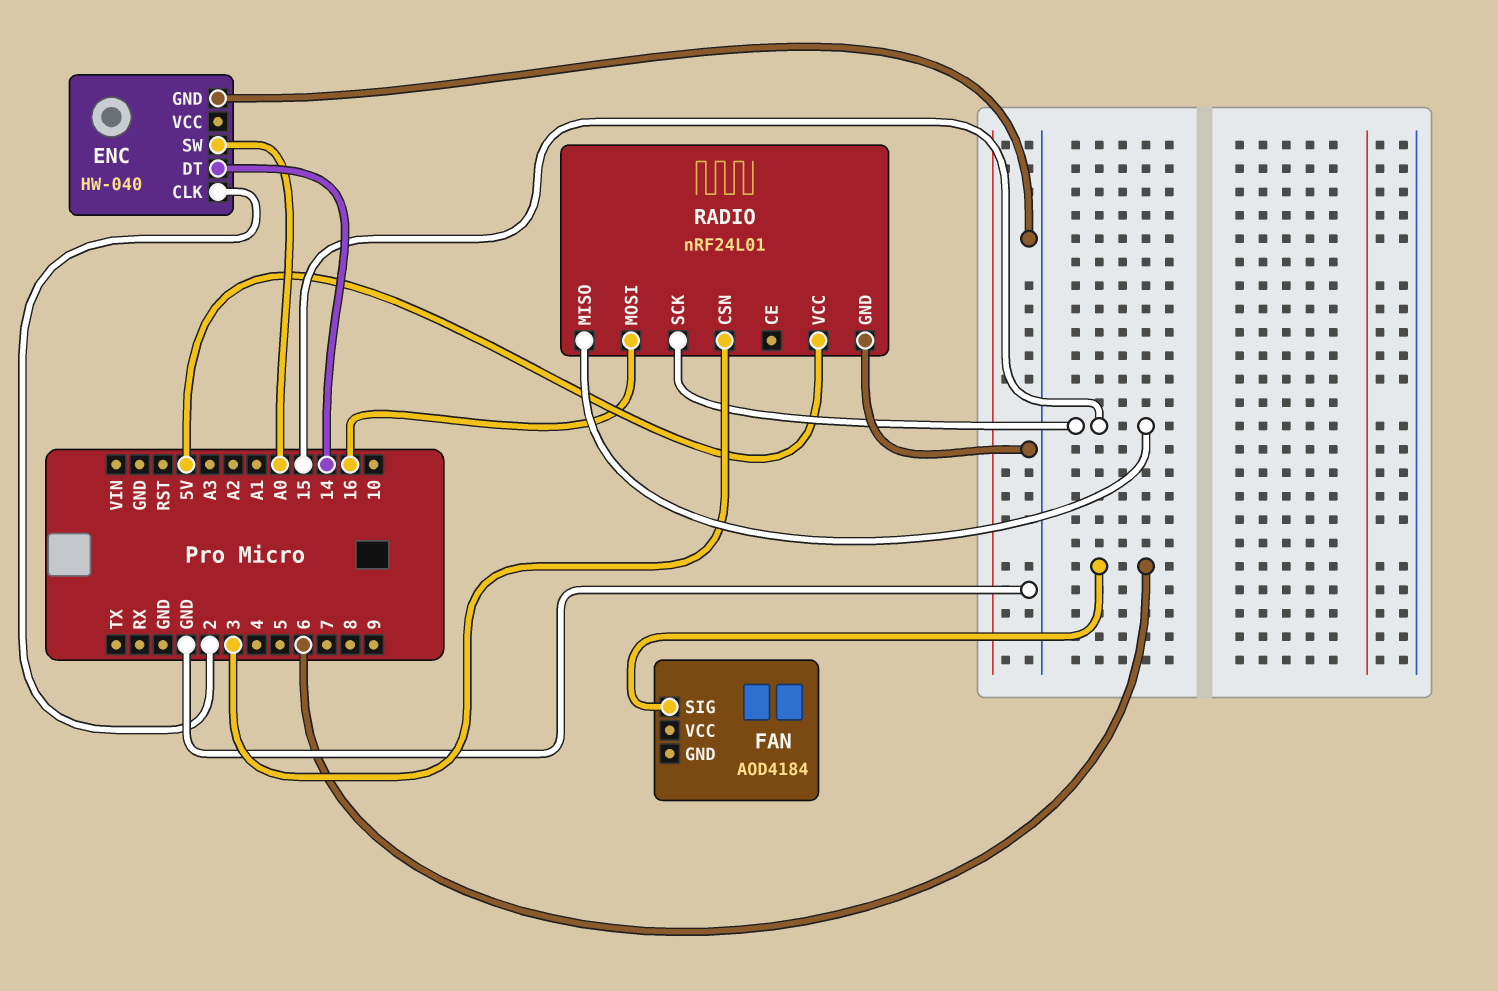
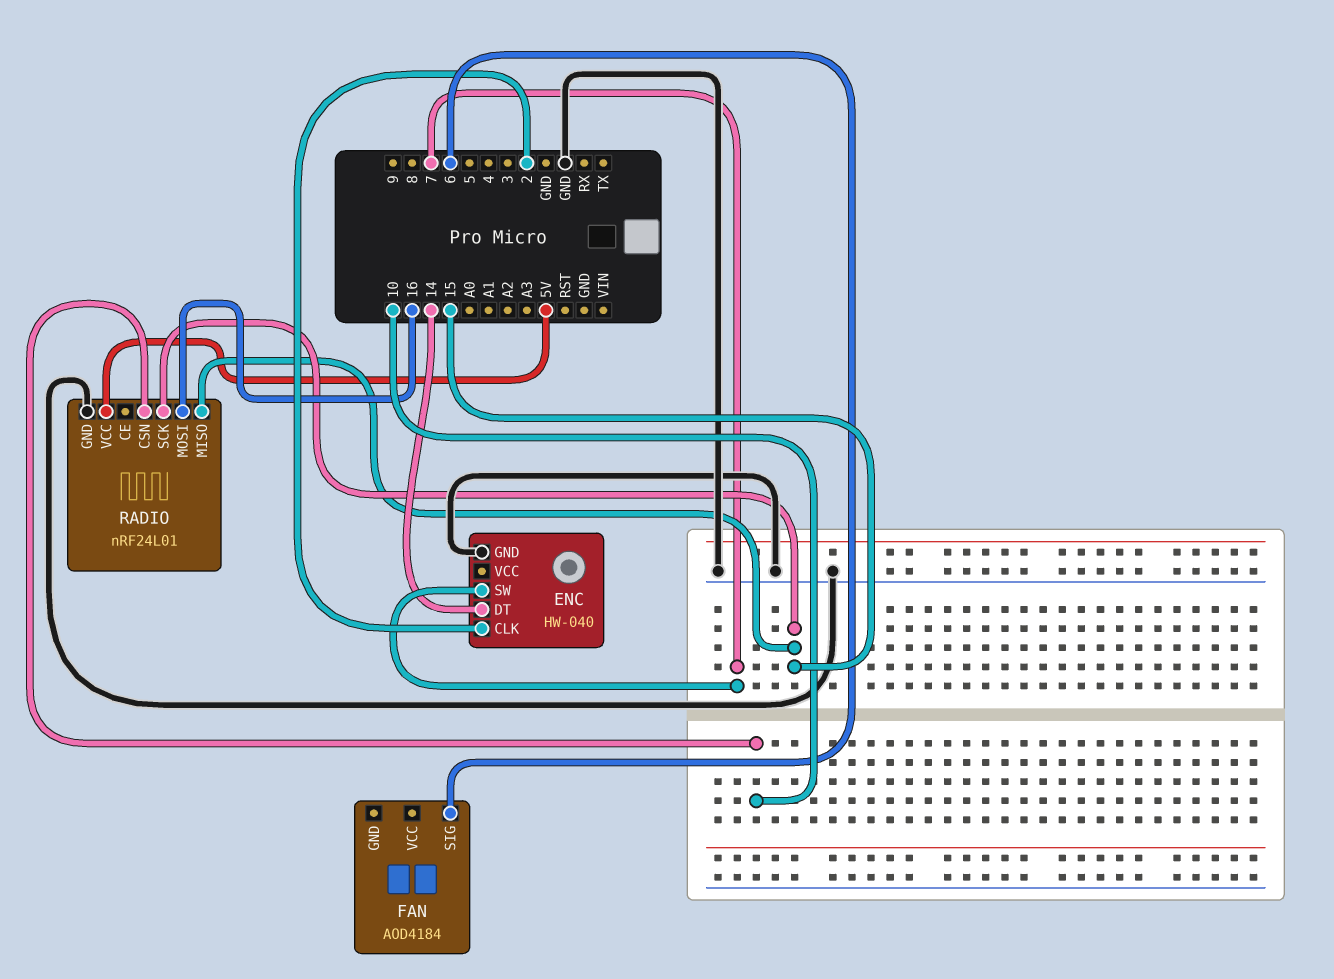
ENC pin SW: A0 -> 7
RADIO pin CSN: 3 -> 10

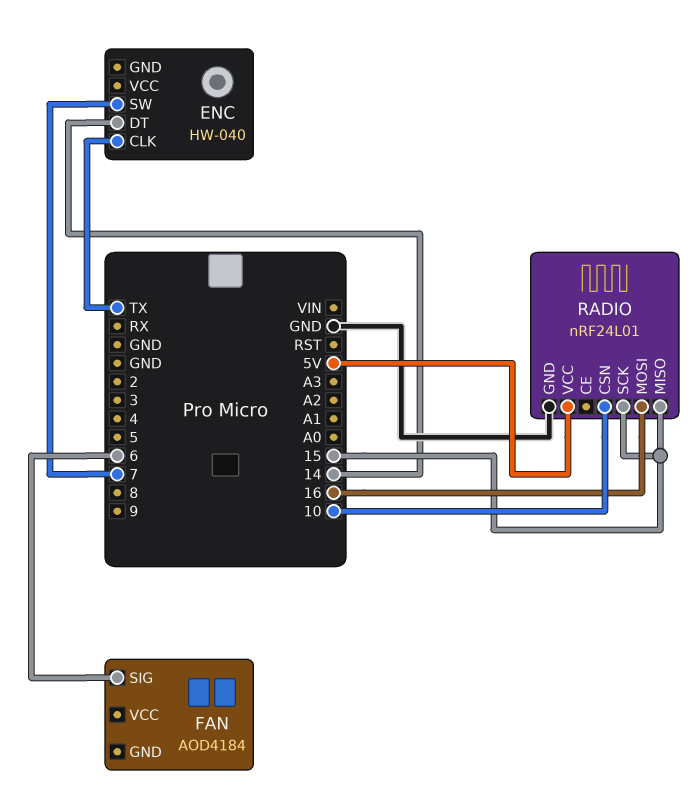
ENC pin CLK: 2 -> TX
ENC pin GND: GND -> none

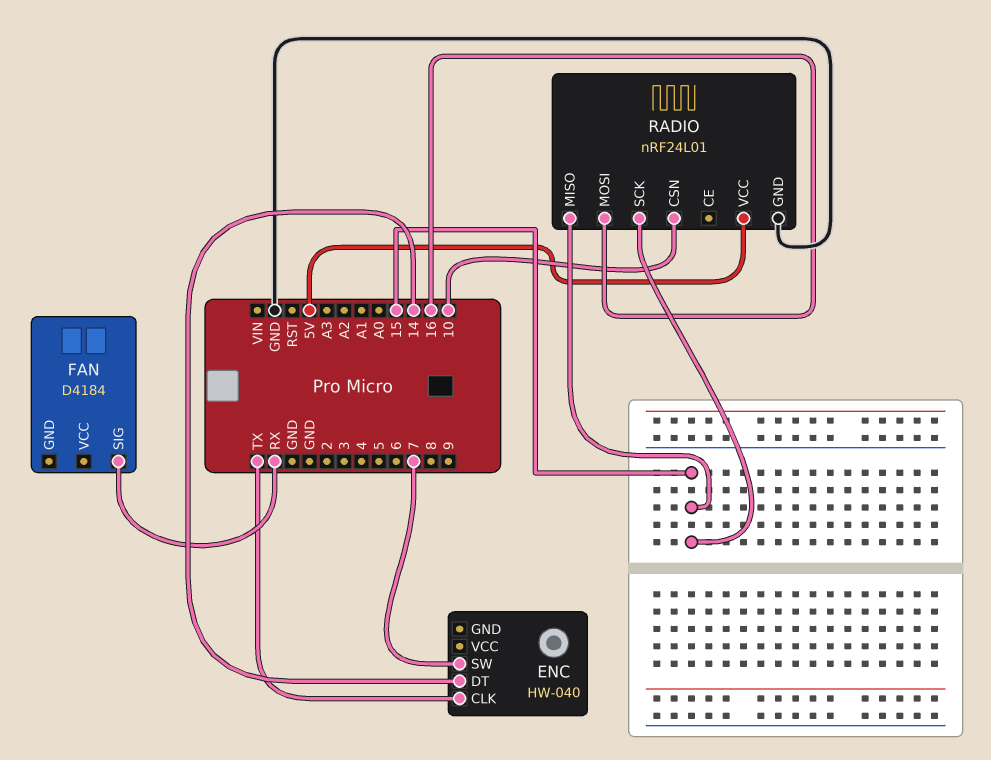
FAN: AOD4184 -> D4184
FAN pin SIG: 6 -> RX

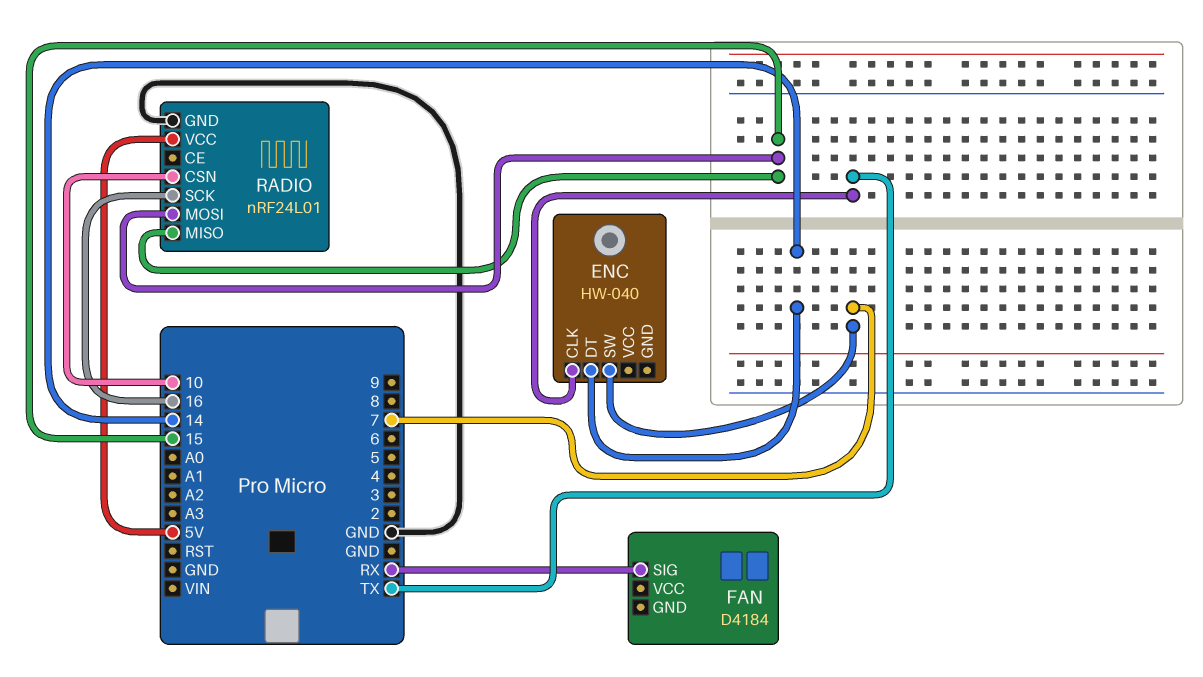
RADIO pin MOSI: 16 -> 15
RADIO pin SCK: 15 -> 16

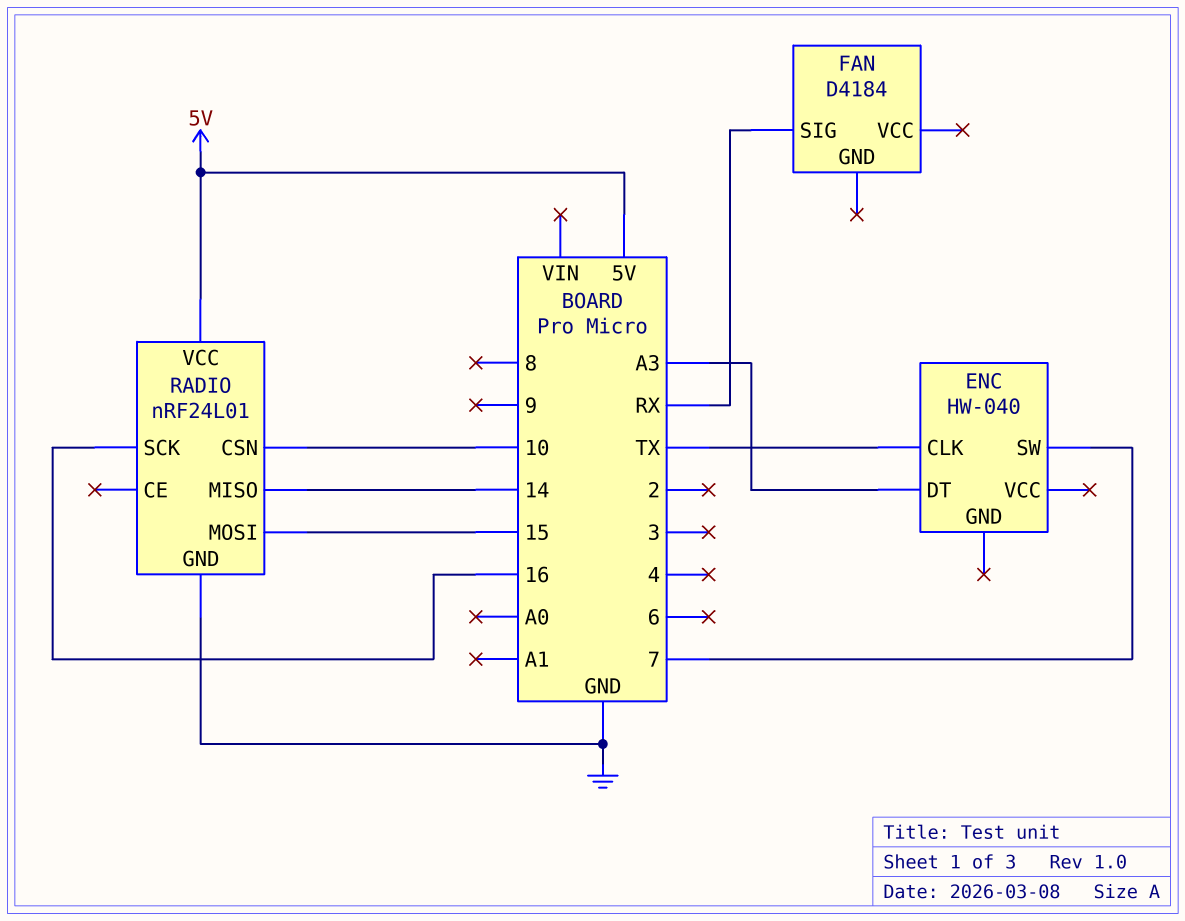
ENC pin DT: 14 -> A3
RADIO pin MISO: 15 -> 14

